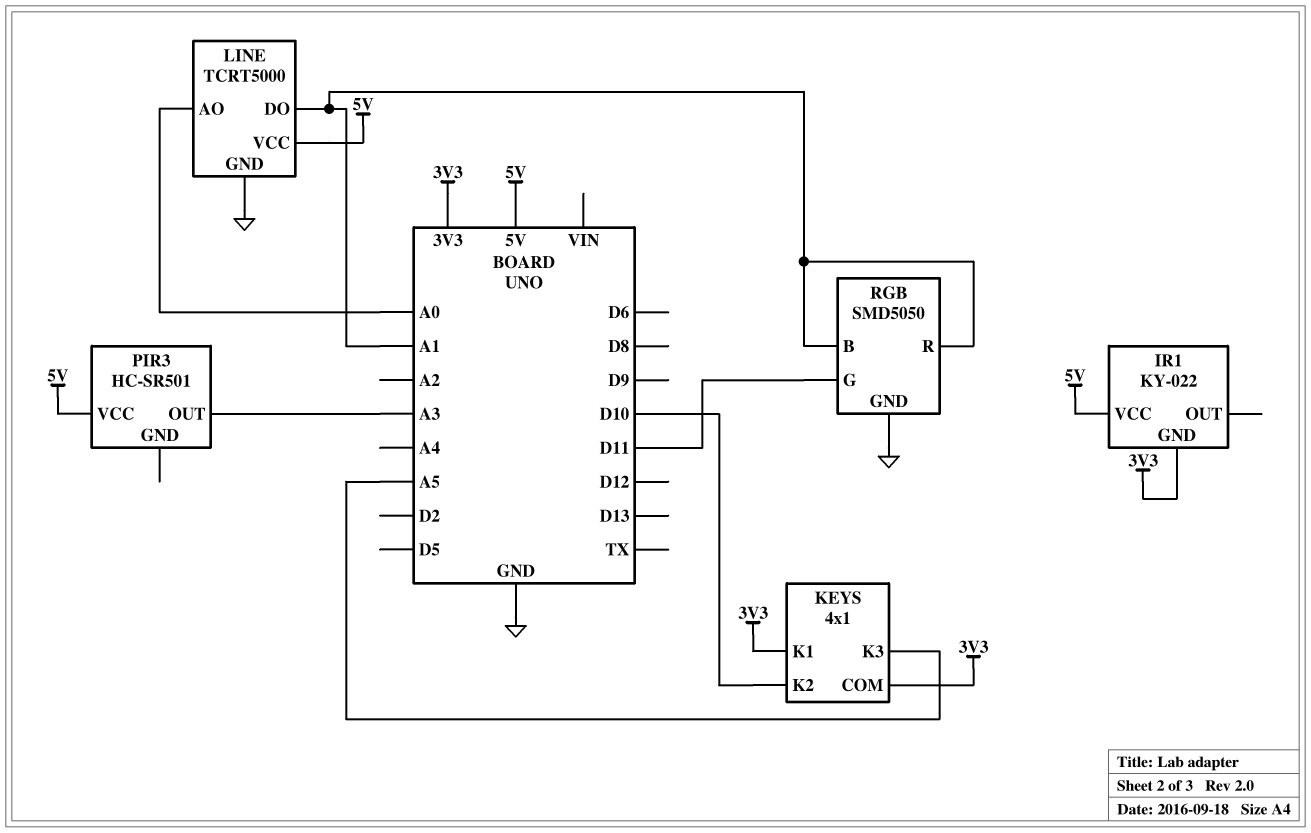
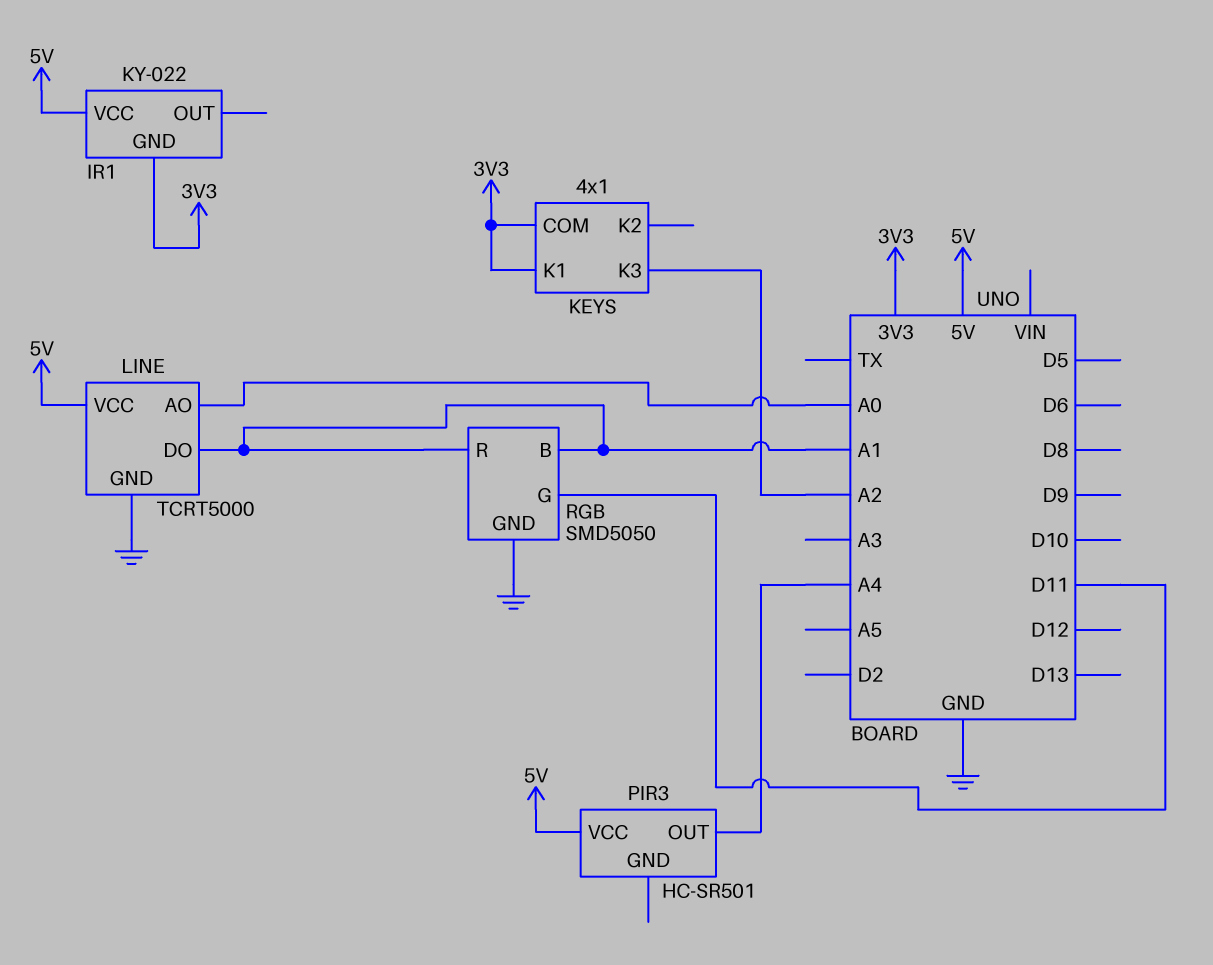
KEYS pin K2: D10 -> none
KEYS pin K3: A5 -> A2
PIR3 pin OUT: A3 -> A4

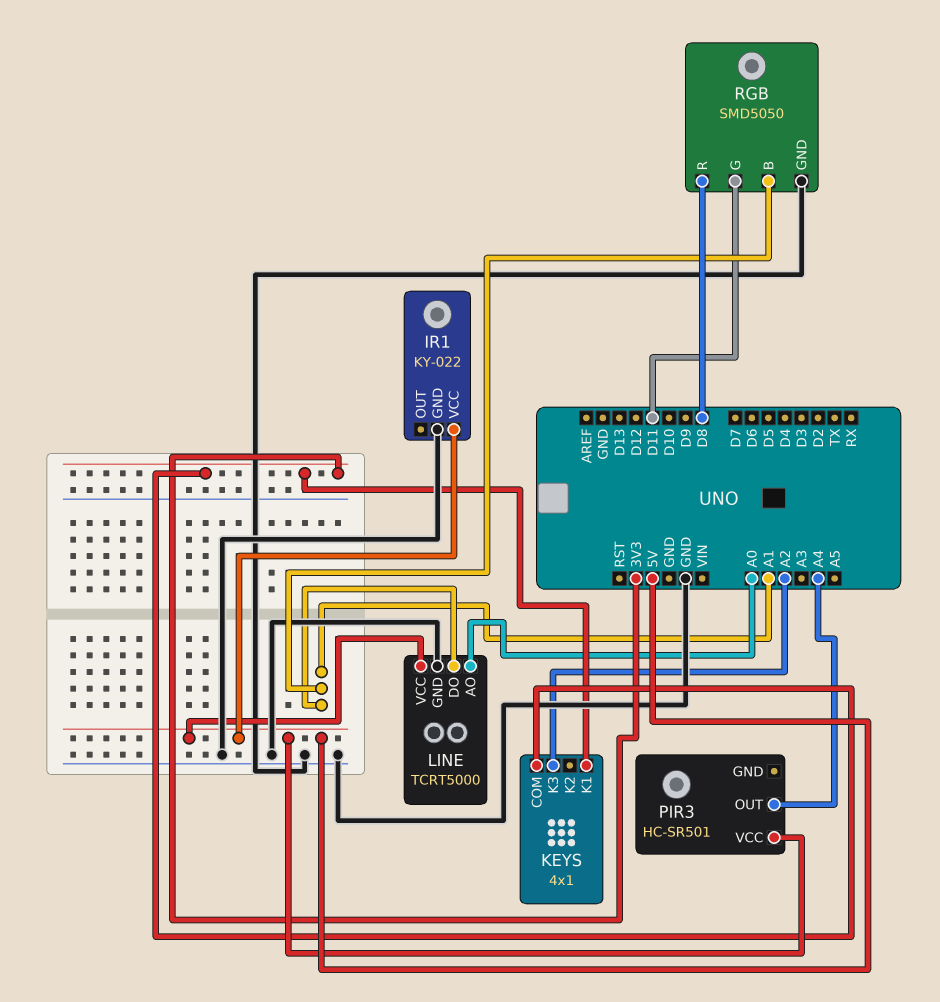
IR1 pin GND: 3V3 -> GND
RGB pin R: A1 -> D8

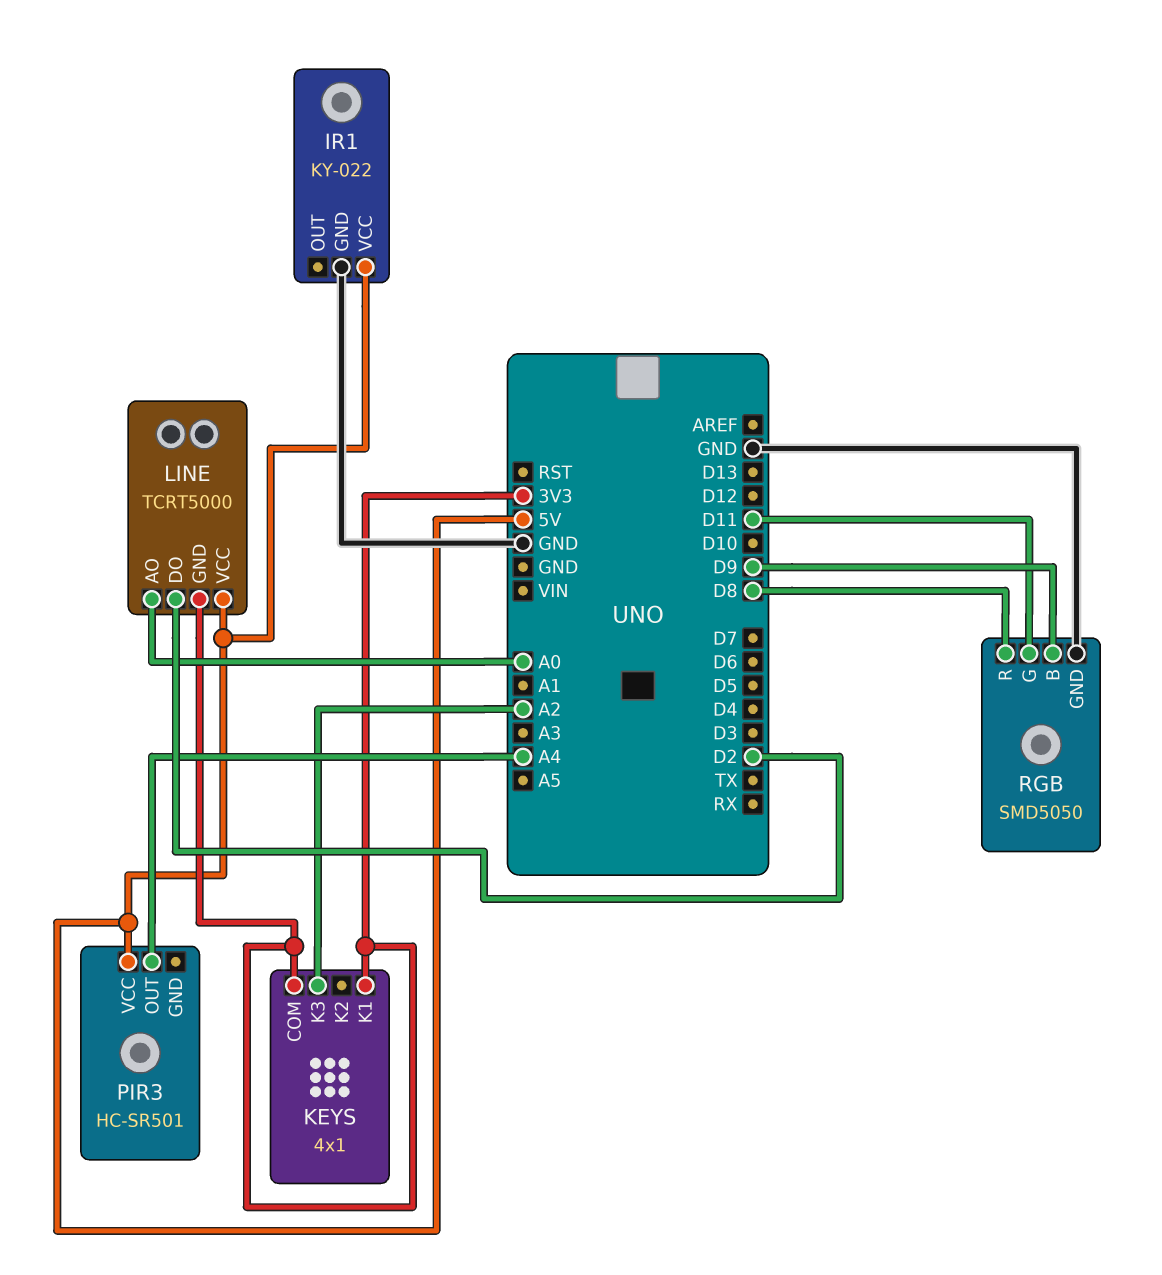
LINE pin DO: A1 -> D2
LINE pin GND: GND -> 3V3
RGB pin B: A1 -> D9

